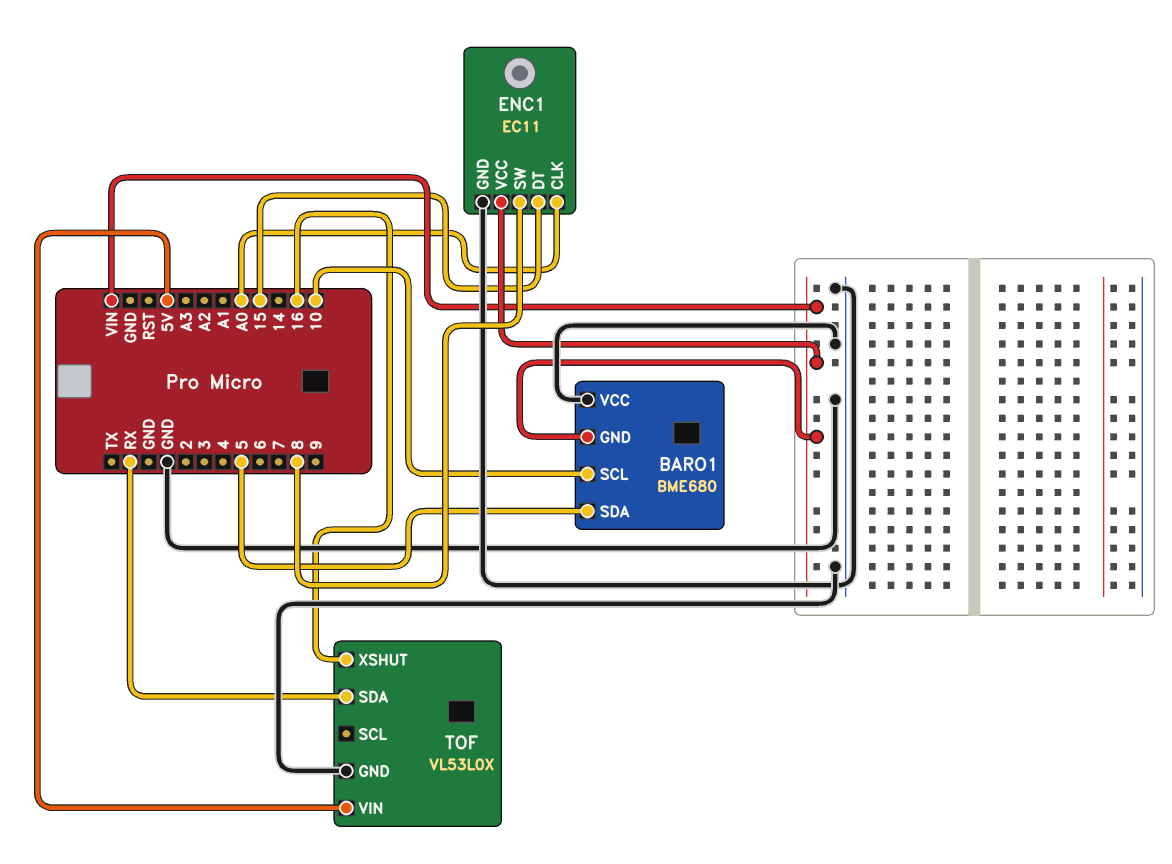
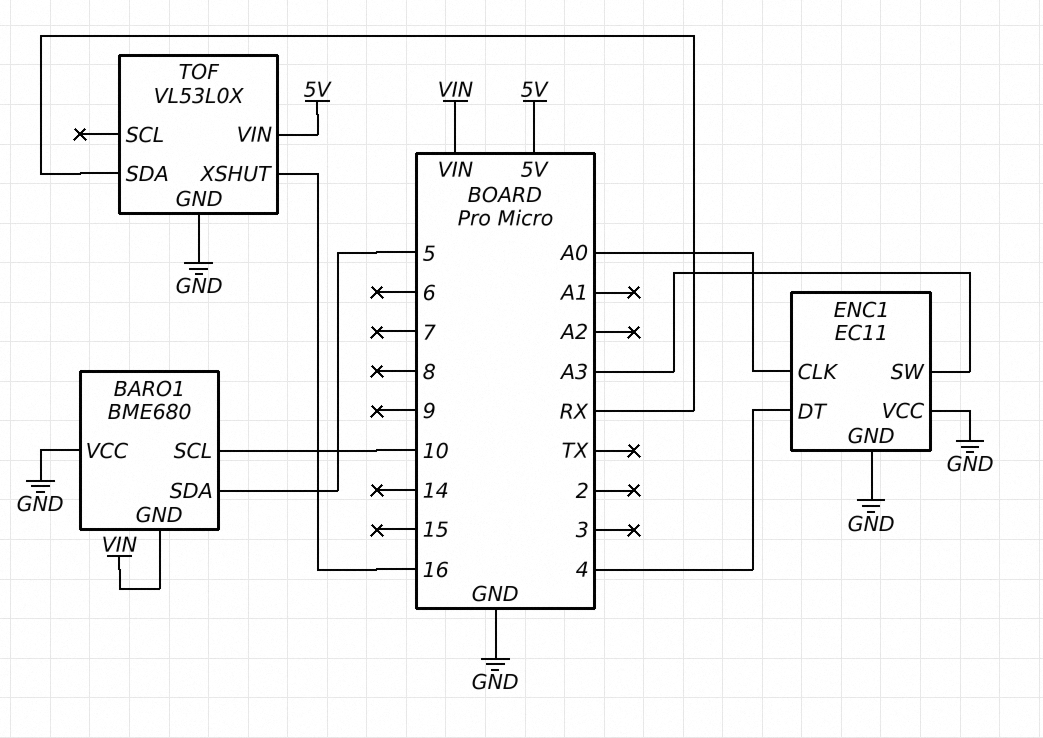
ENC1 pin DT: 15 -> 4
ENC1 pin SW: 8 -> A3
ENC1 pin VCC: VIN -> GND

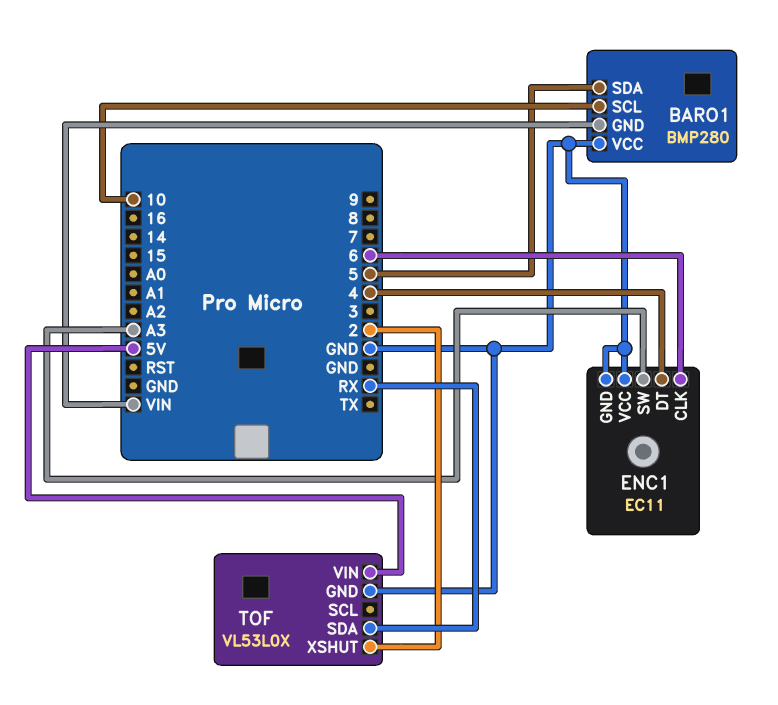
BARO1: BME680 -> BMP280
ENC1 pin CLK: A0 -> 6
TOF pin XSHUT: 16 -> 2

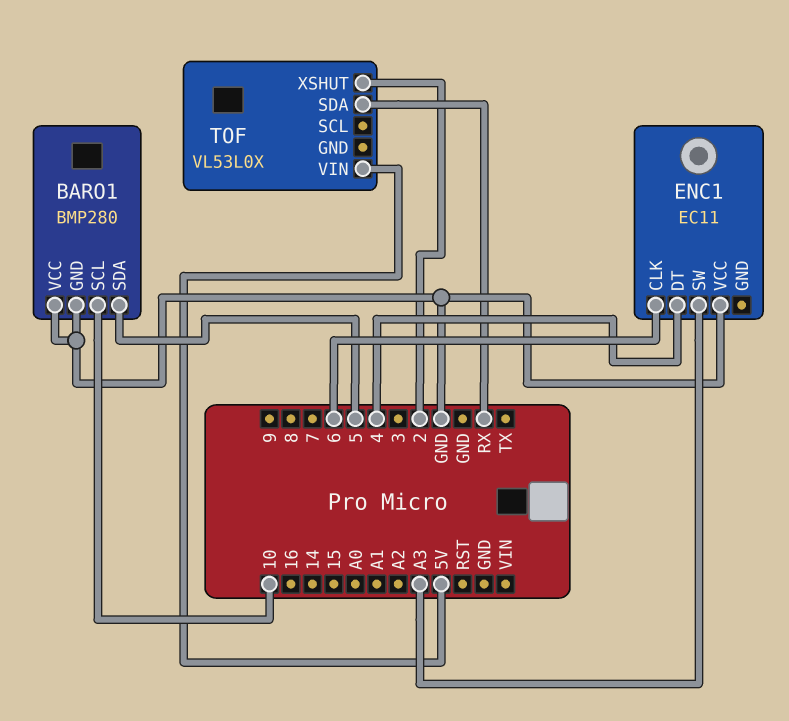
BARO1 pin GND: VIN -> GND
ENC1 pin GND: GND -> none
TOF pin GND: GND -> none

